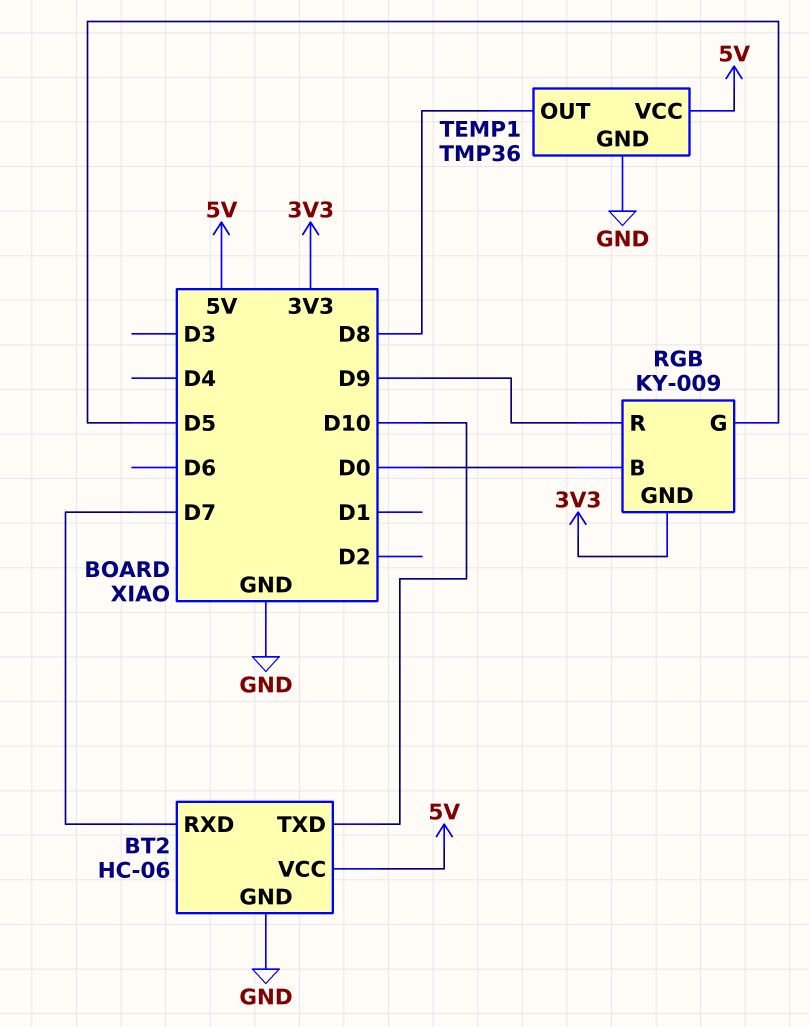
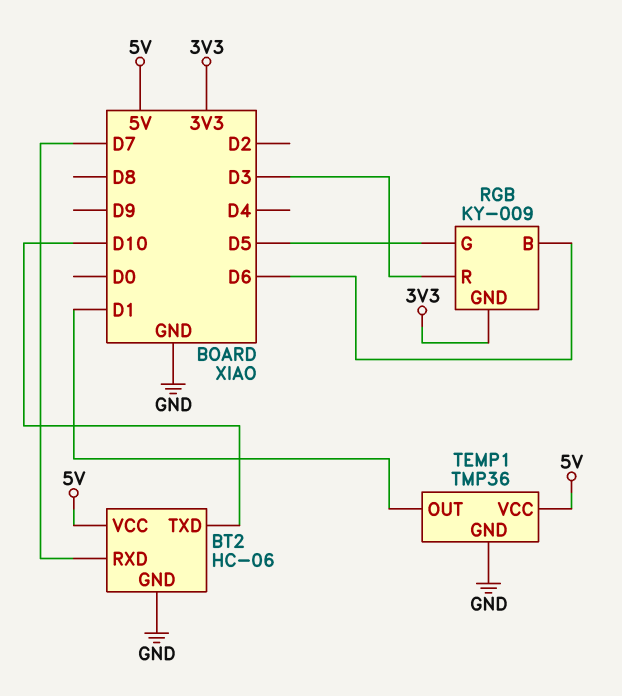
RGB pin B: D0 -> D6
RGB pin R: D9 -> D3
TEMP1 pin OUT: D8 -> D1

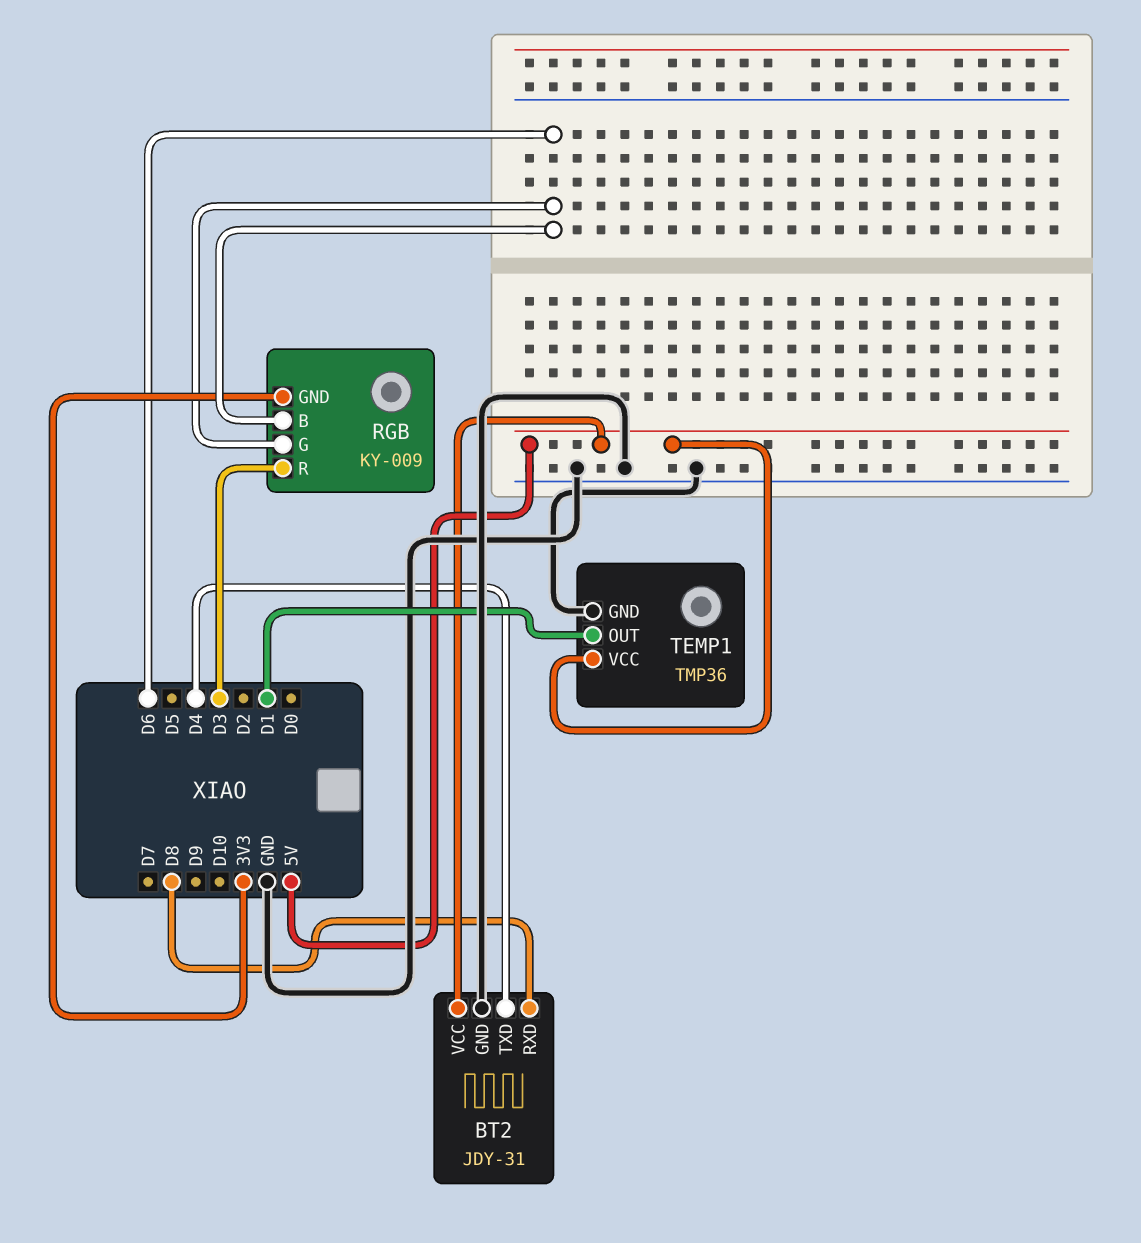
BT2: HC-06 -> JDY-31
BT2 pin RXD: D7 -> D8
BT2 pin TXD: D10 -> D4
RGB pin G: D5 -> D6

